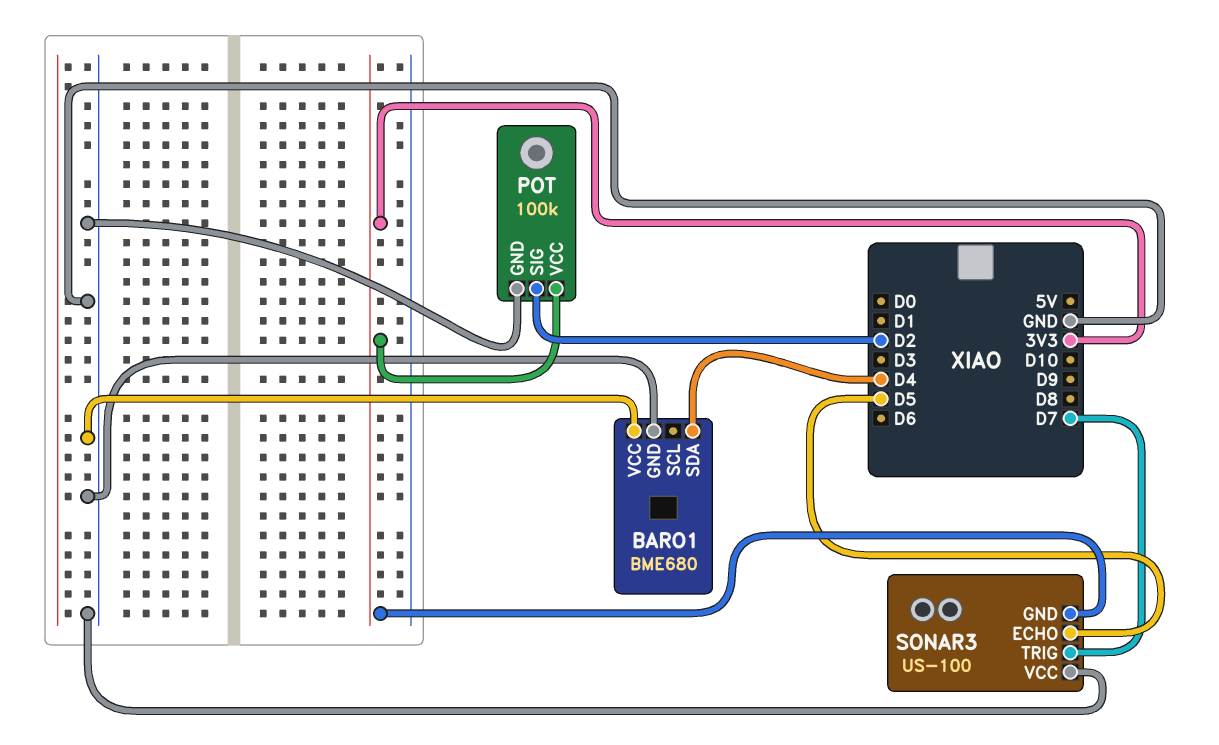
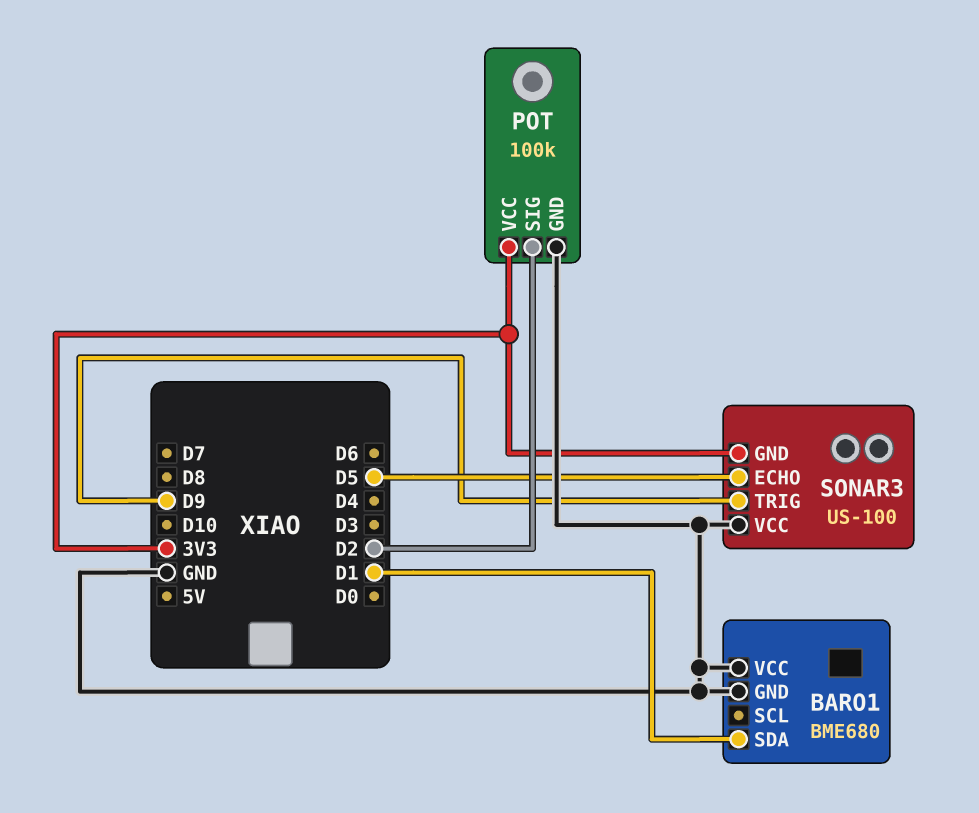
BARO1 pin SDA: D4 -> D1
SONAR3 pin TRIG: D7 -> D9

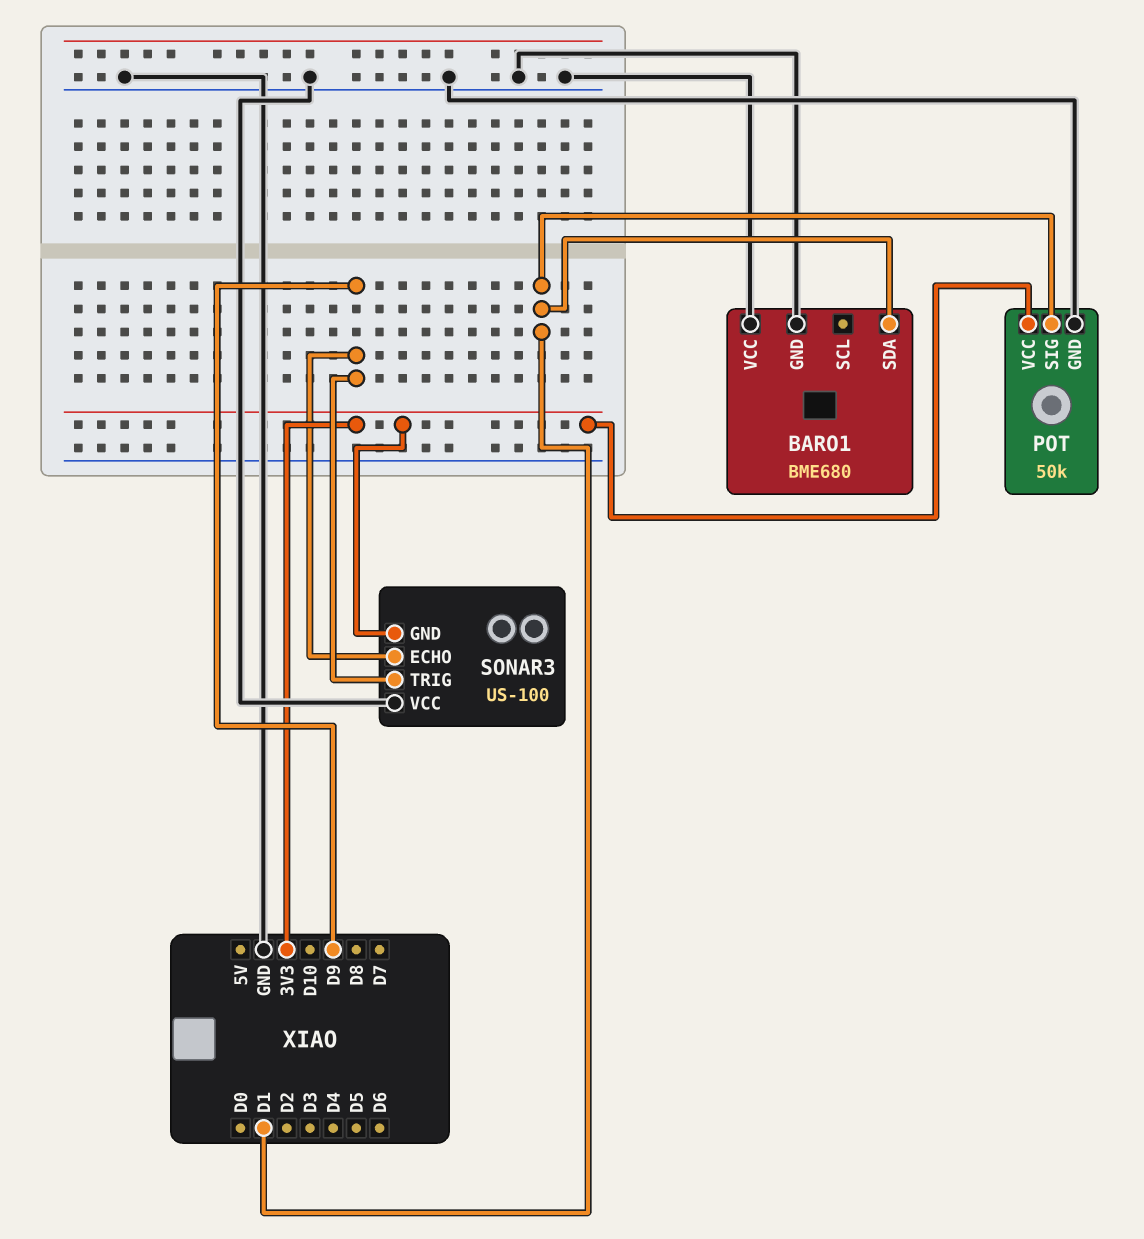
POT: 100k -> 50k
POT pin SIG: D2 -> D1
SONAR3 pin ECHO: D5 -> D9

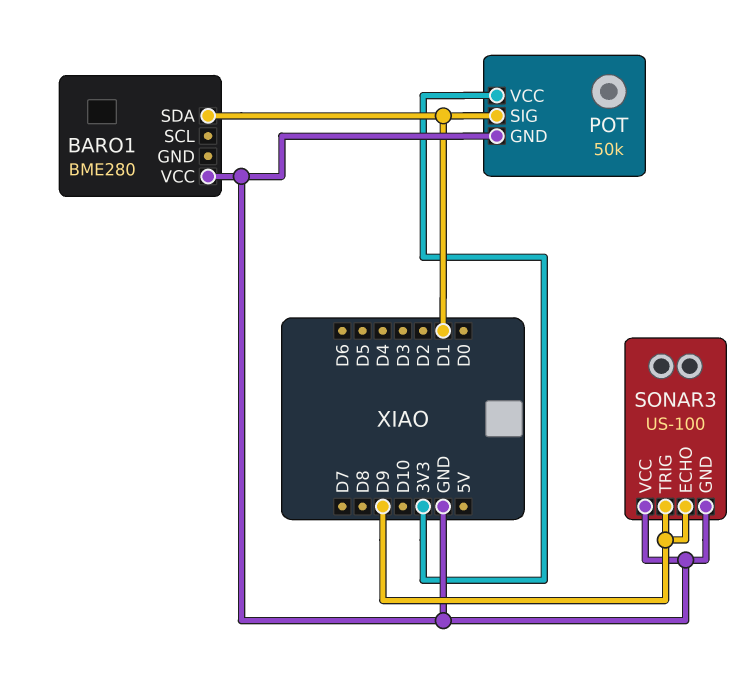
BARO1: BME680 -> BME280
BARO1 pin GND: GND -> none
SONAR3 pin GND: 3V3 -> GND

